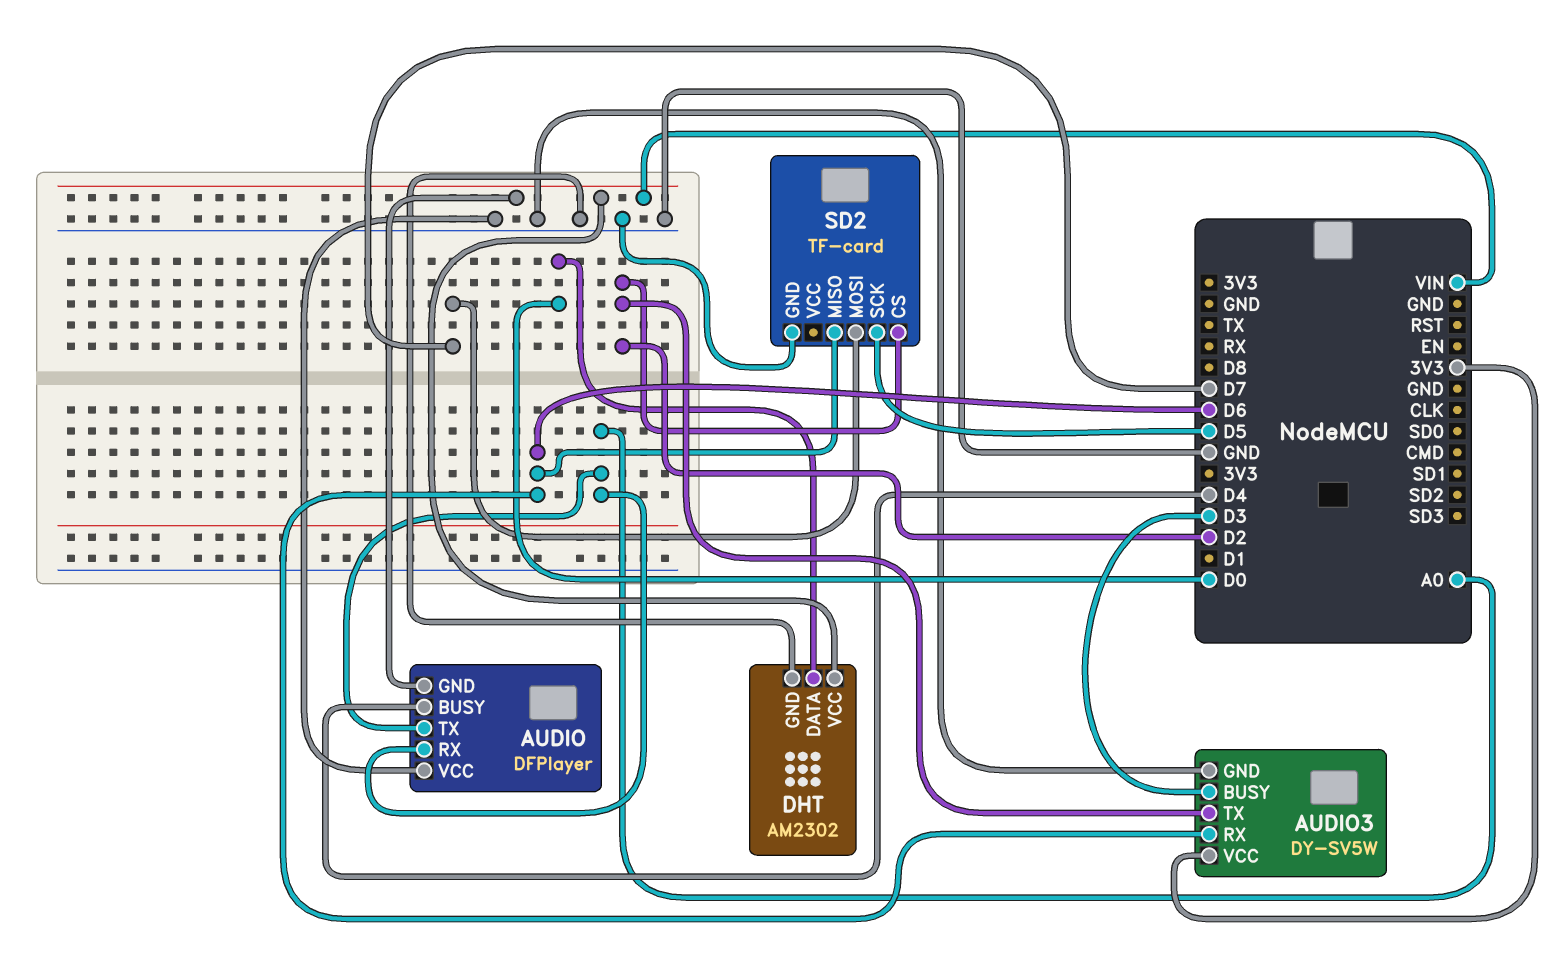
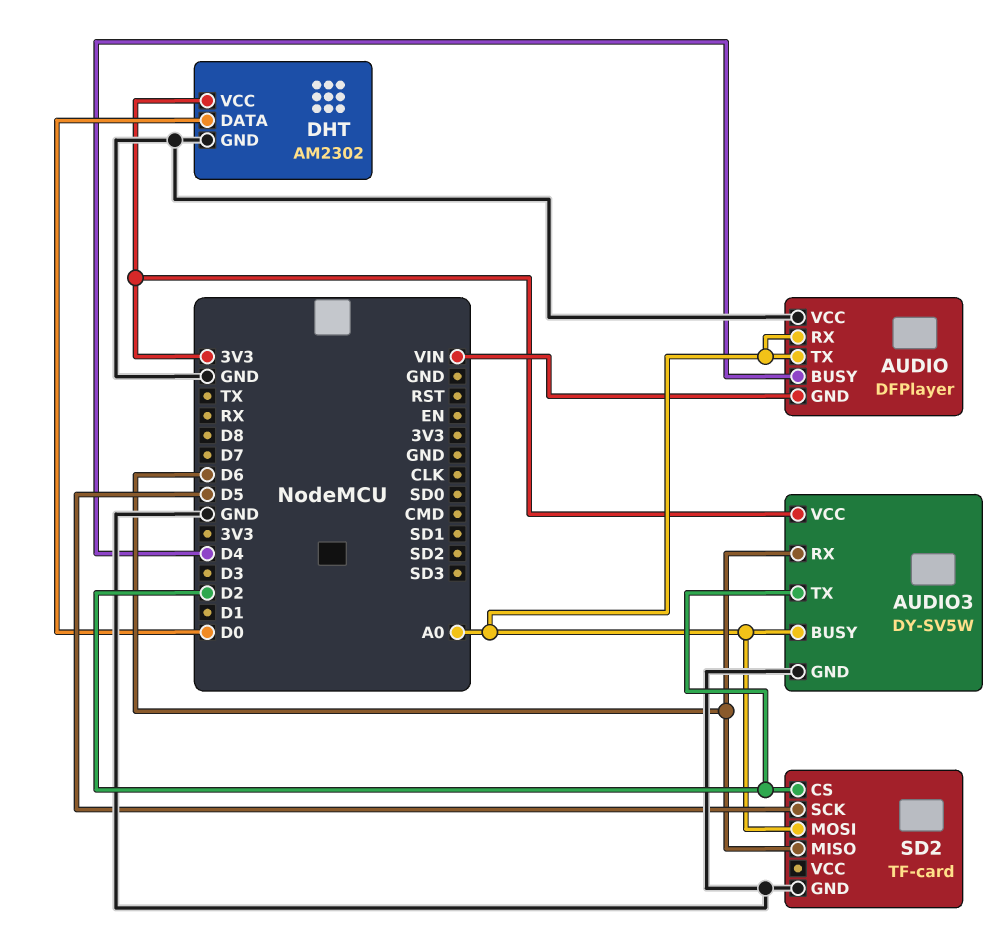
AUDIO3 pin BUSY: D3 -> A0
DHT pin VCC: VIN -> 3V3
SD2 pin MOSI: D7 -> A0

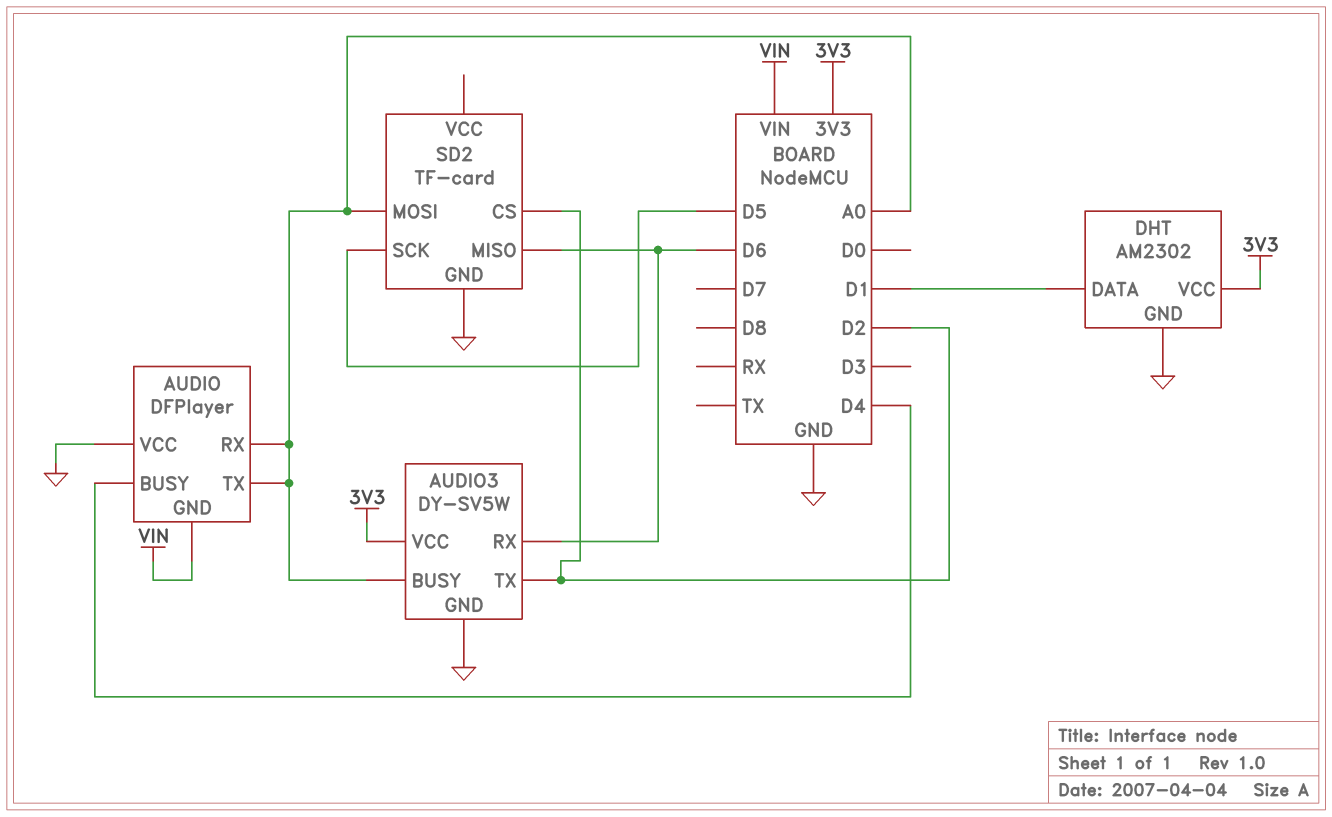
DHT pin DATA: D0 -> D1

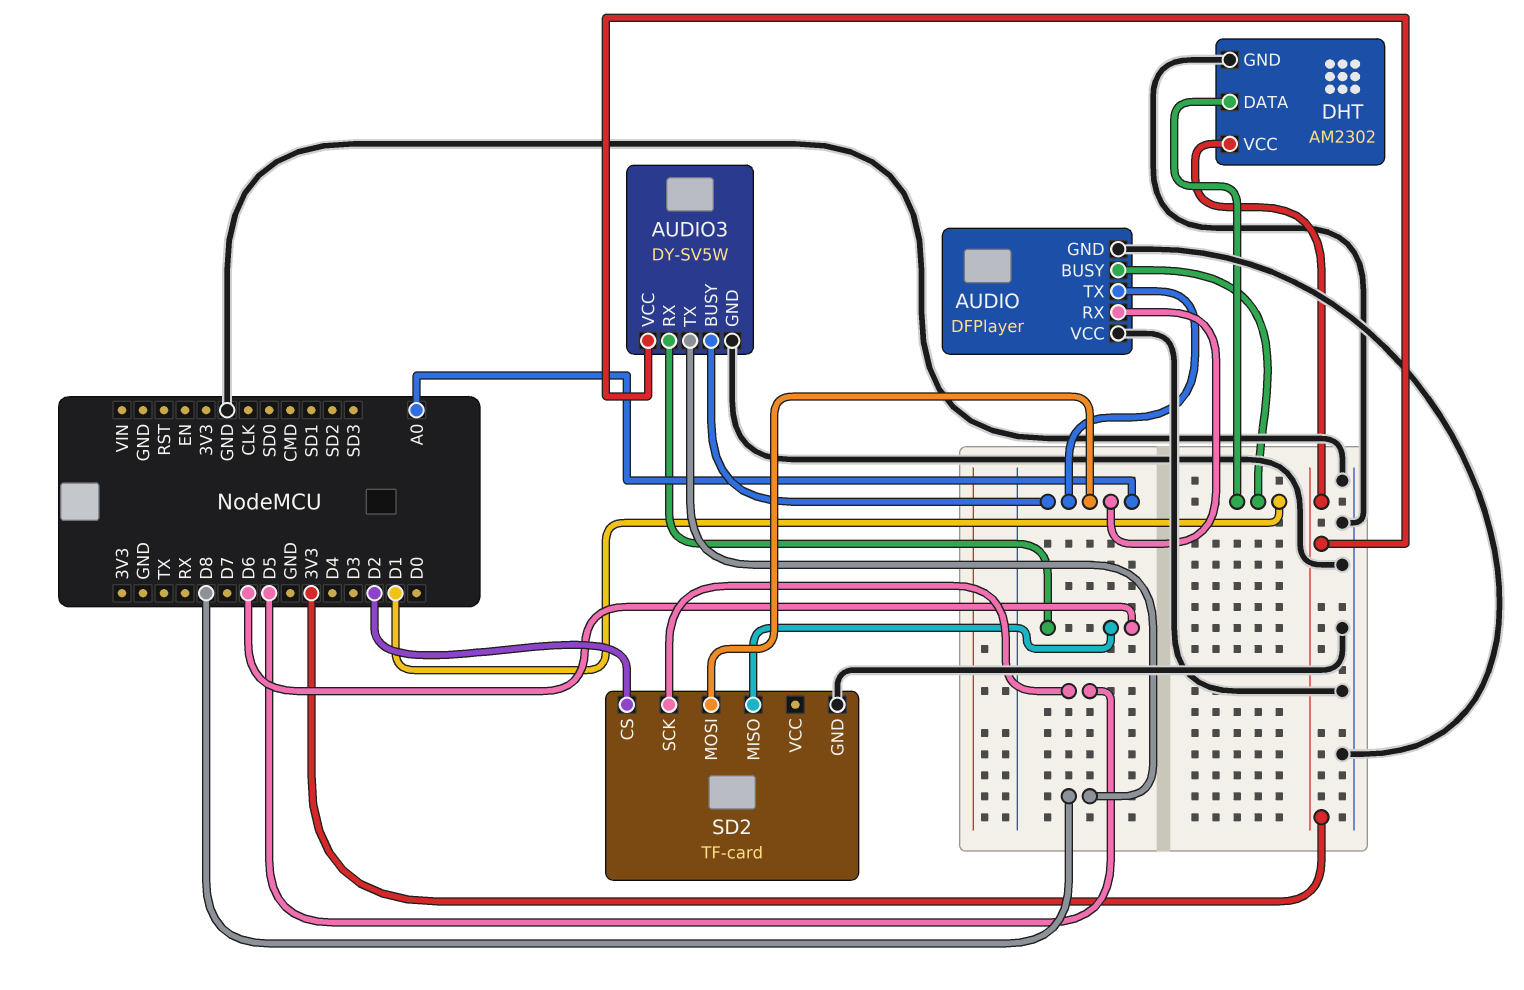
AUDIO pin BUSY: D4 -> D1
AUDIO pin GND: VIN -> GND
AUDIO3 pin TX: D2 -> D8

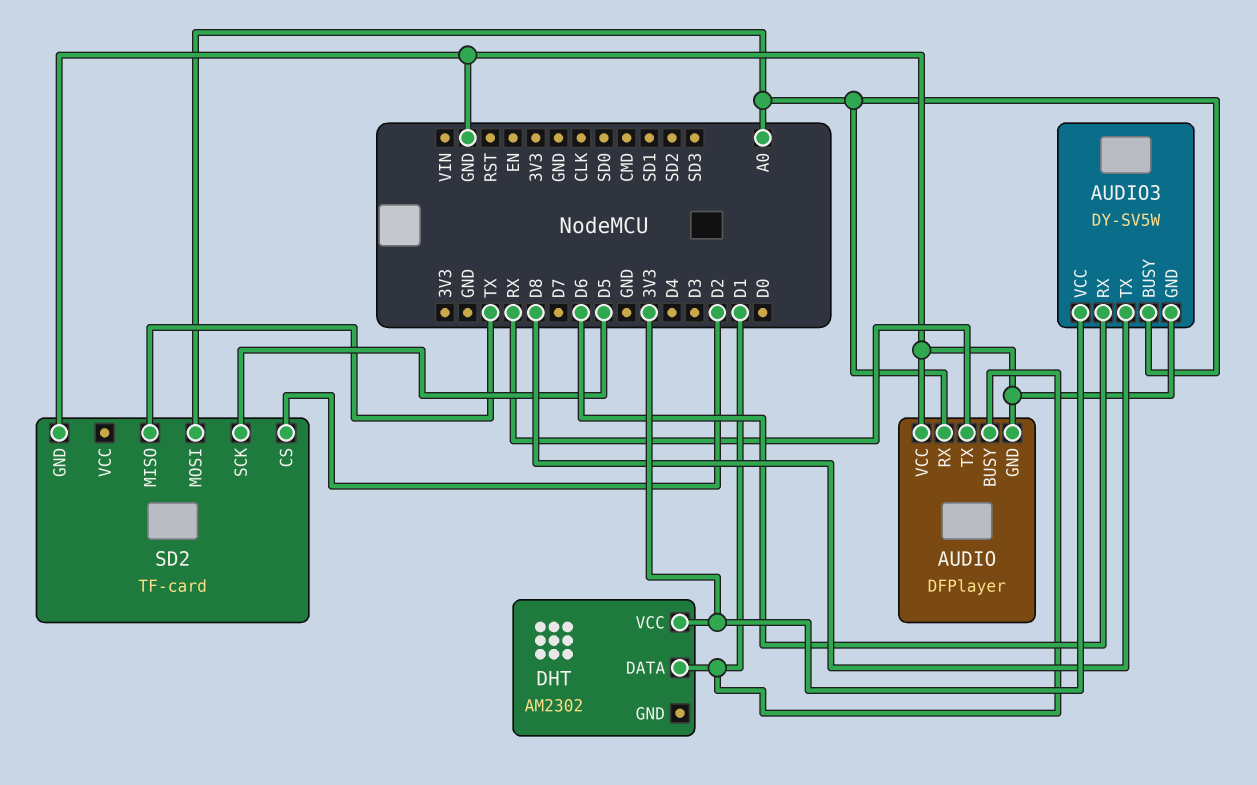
AUDIO pin TX: A0 -> RX
DHT pin GND: GND -> none
SD2 pin MISO: D6 -> TX

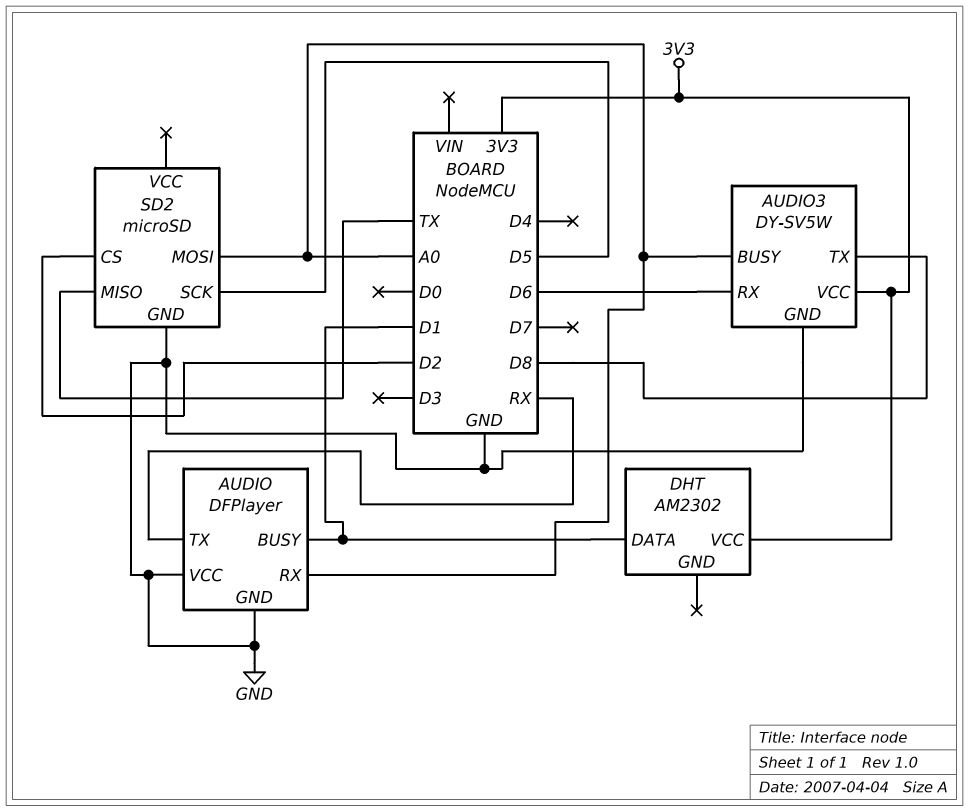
SD2: TF-card -> microSD

